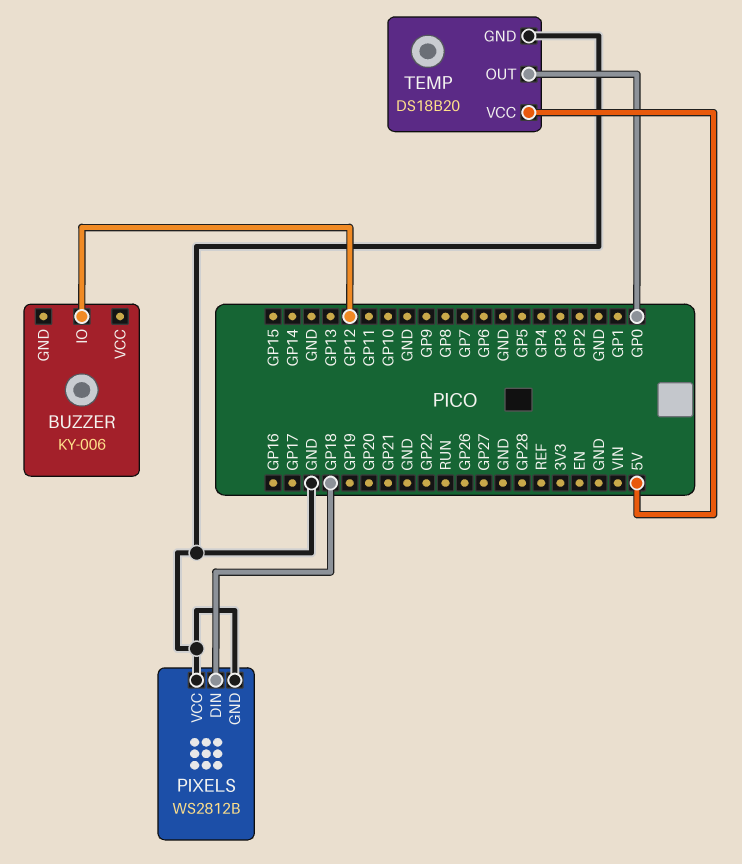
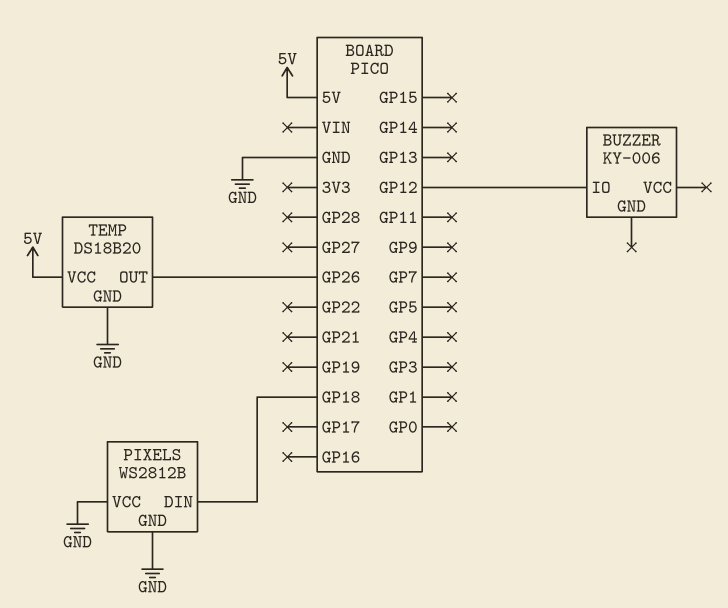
TEMP pin OUT: GP0 -> GP26

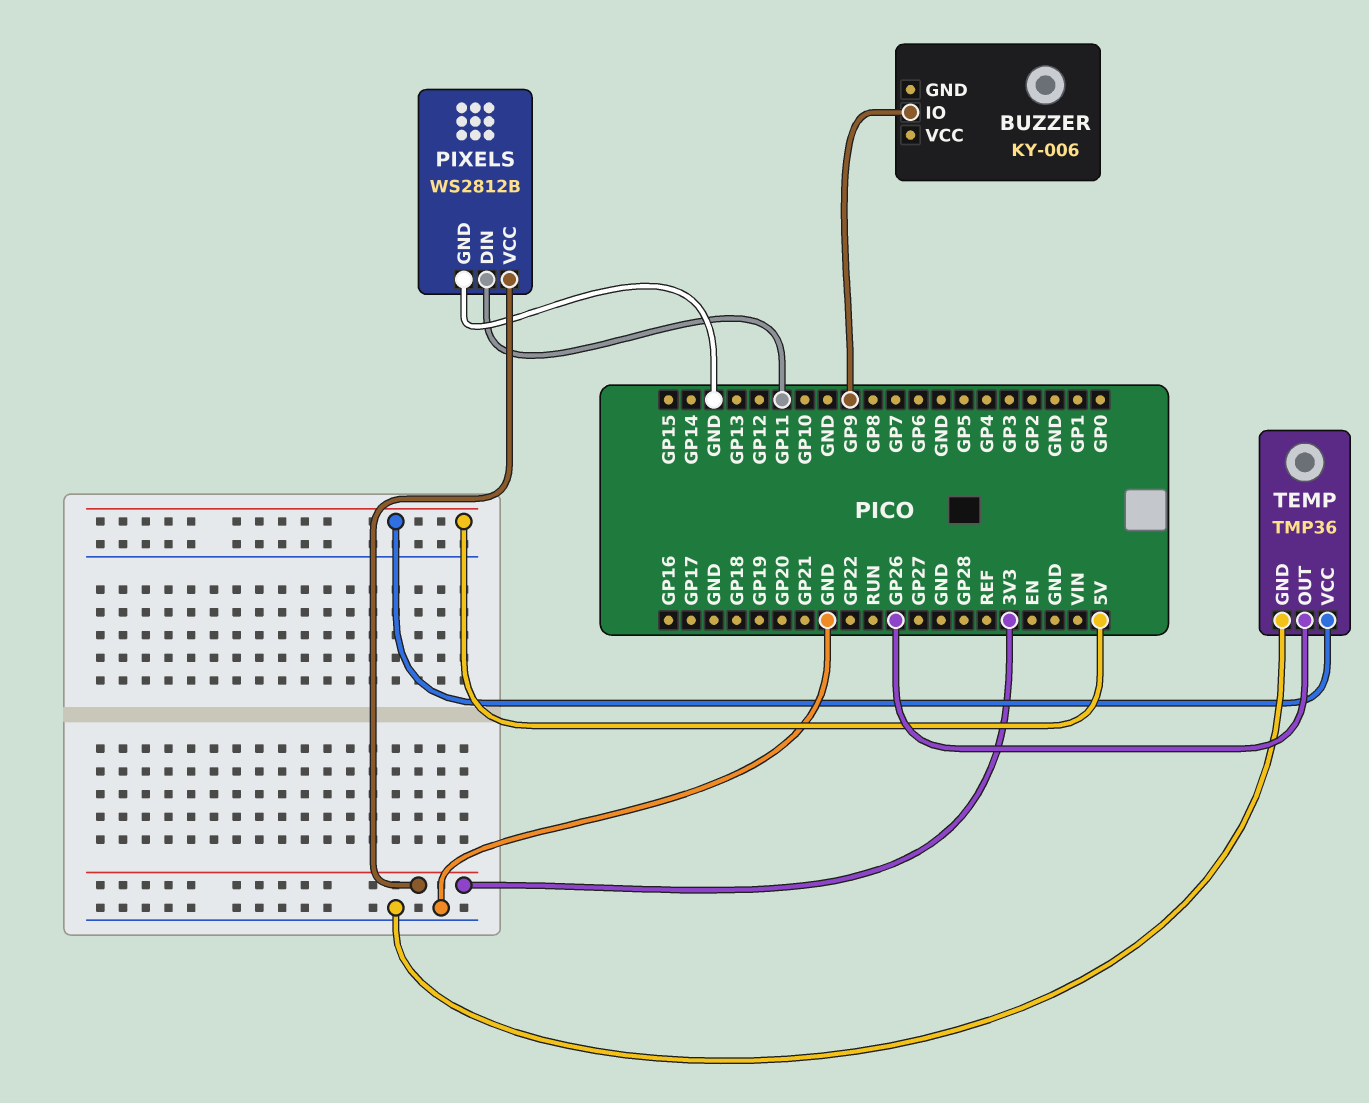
BUZZER pin IO: GP12 -> GP9
PIXELS pin DIN: GP18 -> GP11
PIXELS pin VCC: GND -> 3V3
TEMP: DS18B20 -> TMP36

